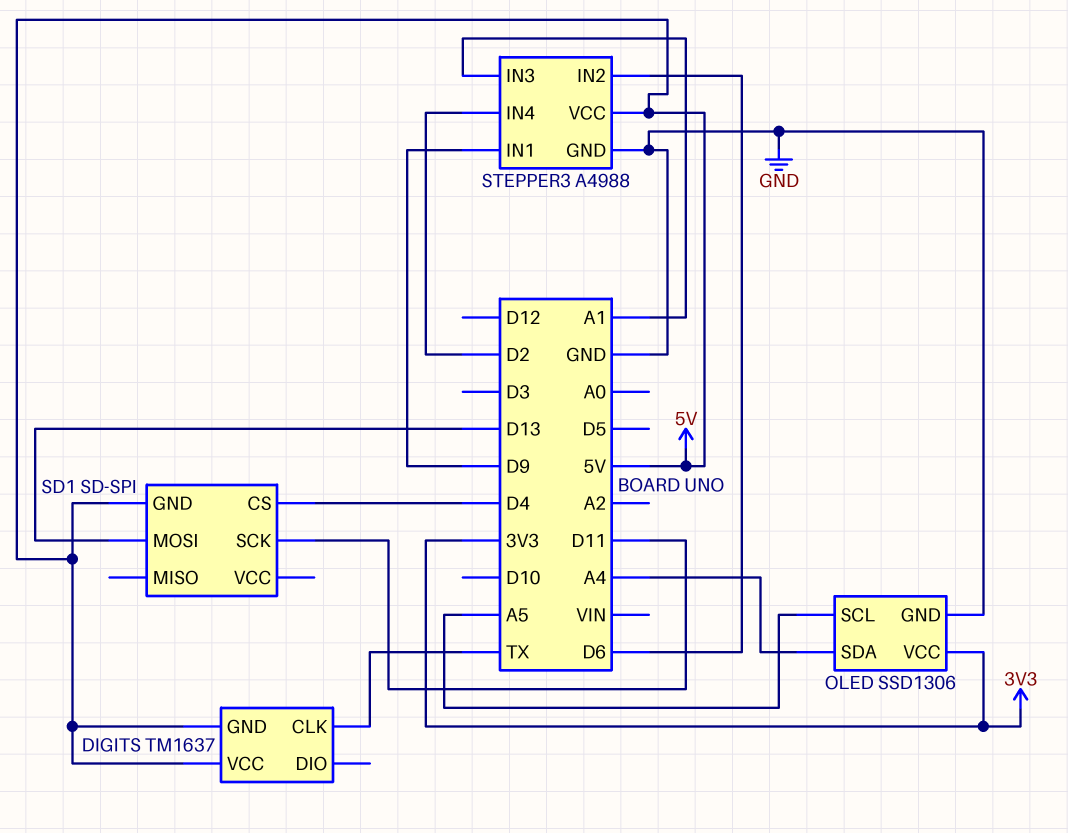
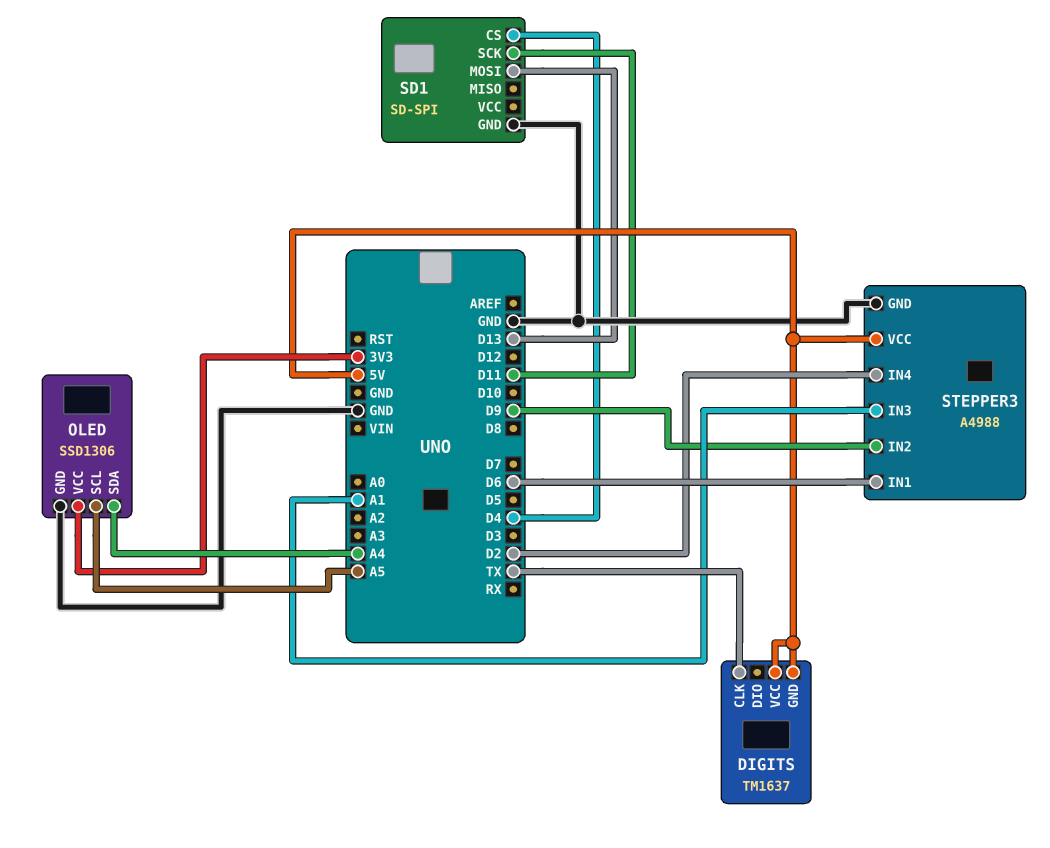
SD1 pin GND: 5V -> GND
STEPPER3 pin IN1: D9 -> D6
STEPPER3 pin IN2: D6 -> D9

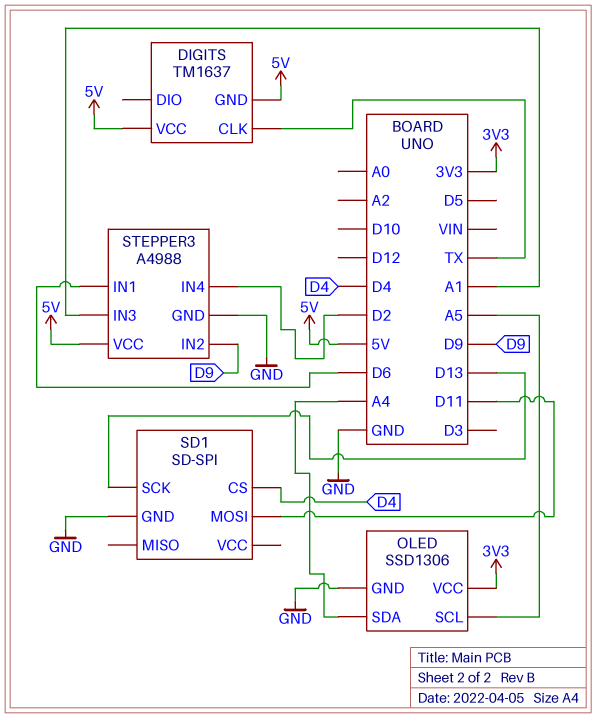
SD1 pin MOSI: D13 -> D11
SD1 pin SCK: D11 -> D13

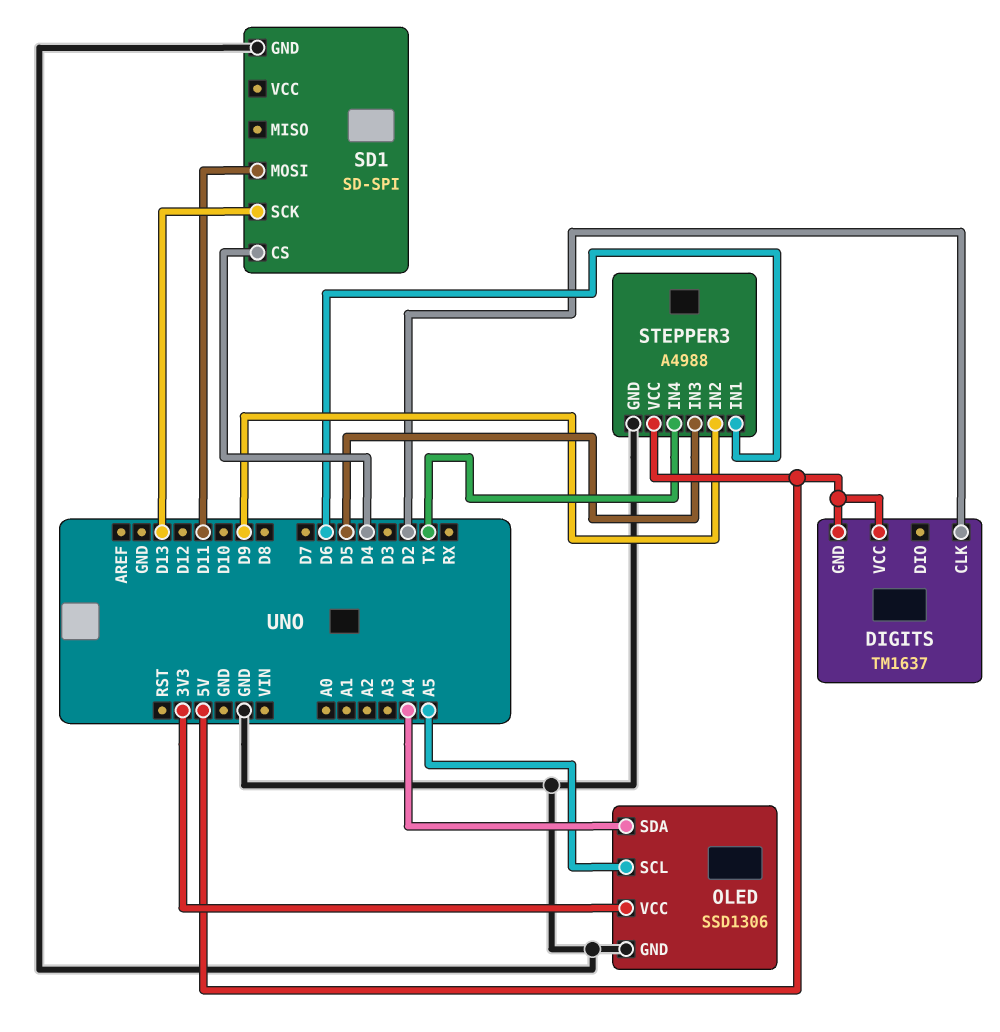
DIGITS pin CLK: TX -> D2
STEPPER3 pin IN3: A1 -> D5
STEPPER3 pin IN4: D2 -> TX

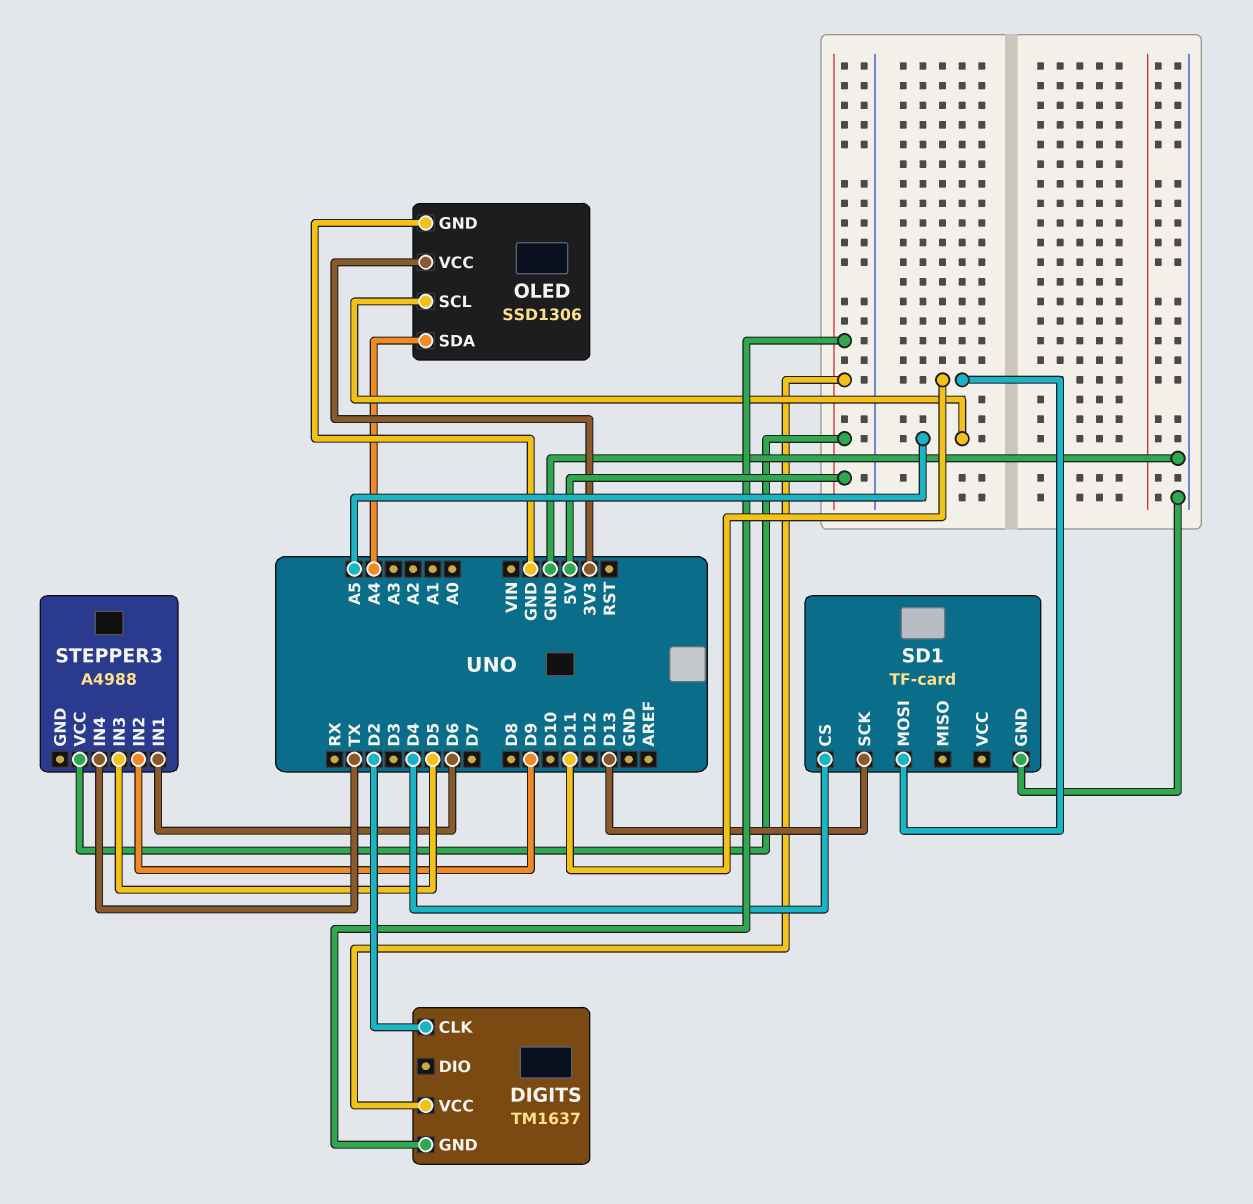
SD1: SD-SPI -> TF-card
STEPPER3 pin GND: GND -> none

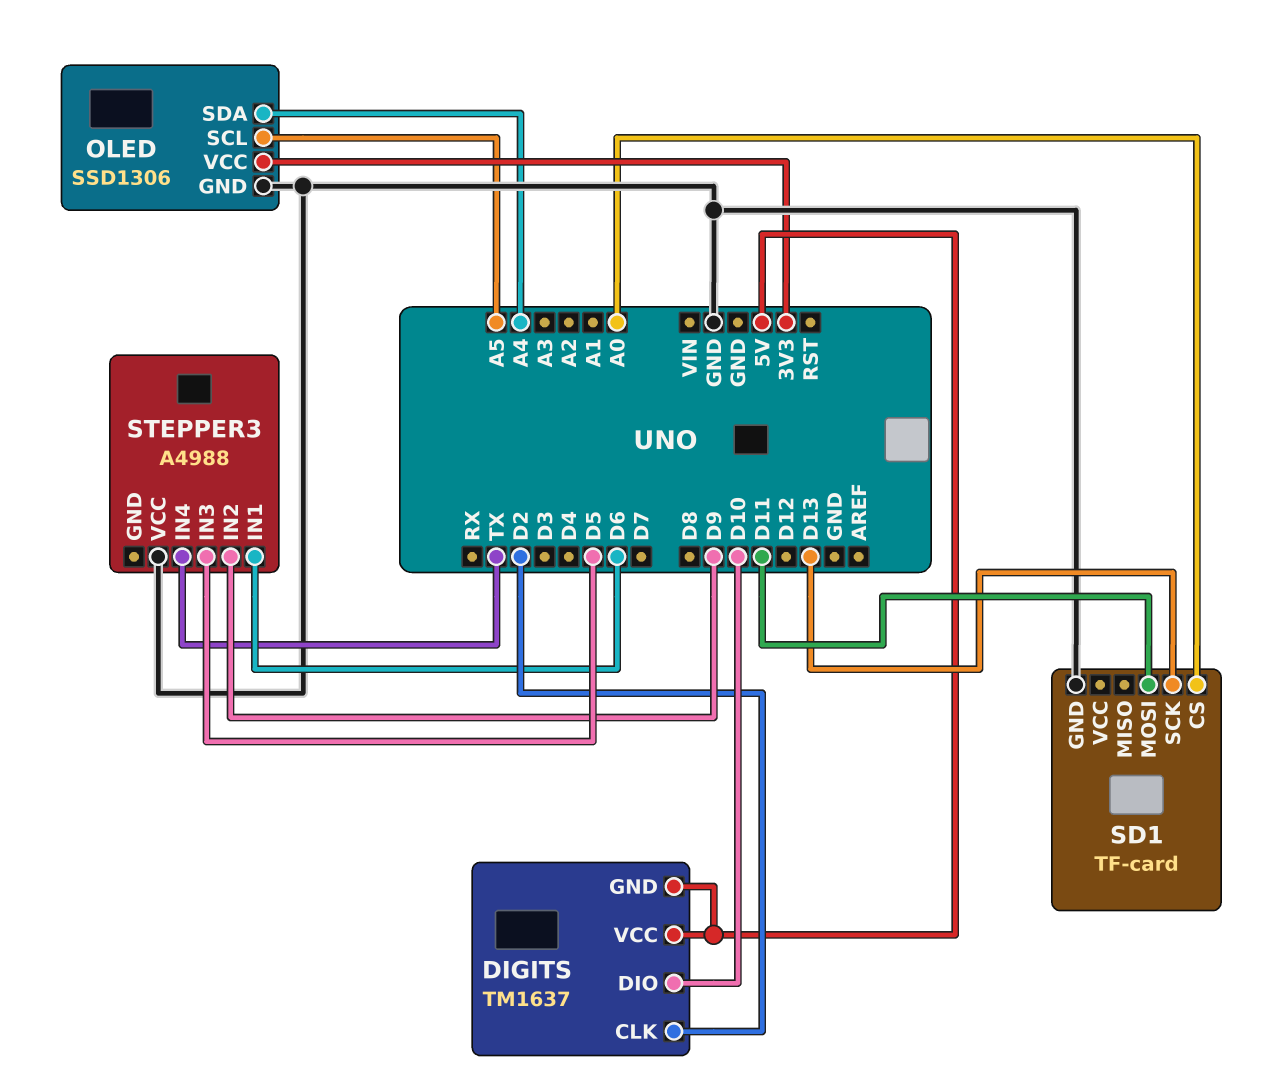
DIGITS pin DIO: none -> D10
SD1 pin CS: D4 -> A0
STEPPER3 pin VCC: 5V -> GND

